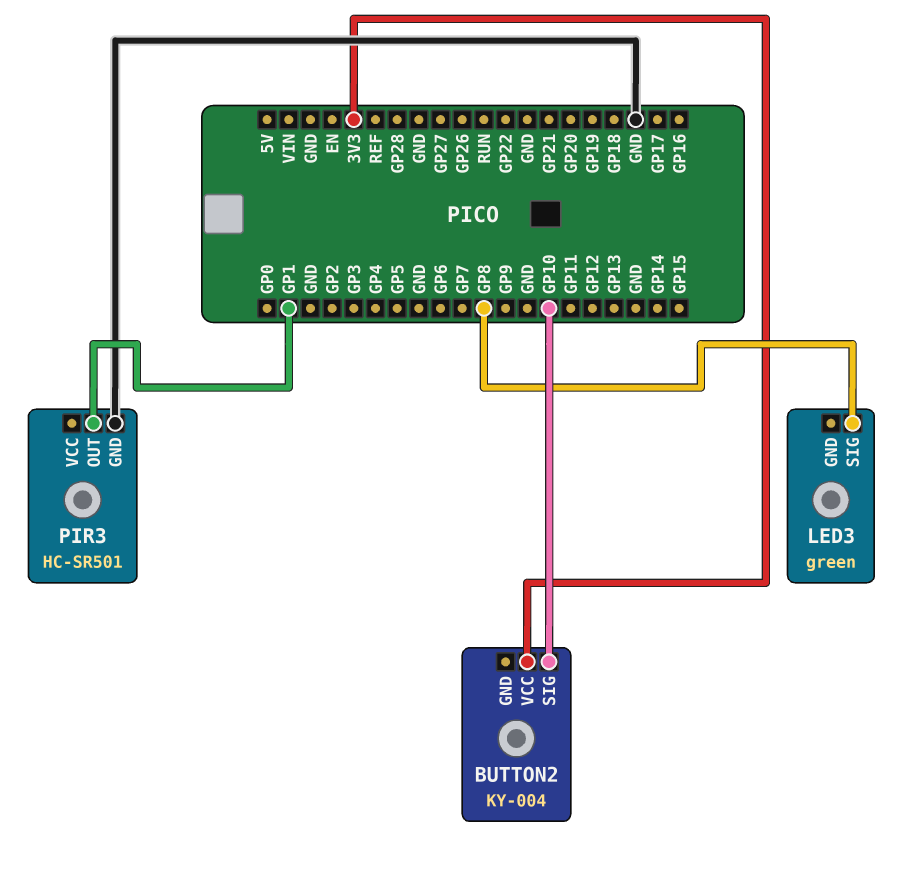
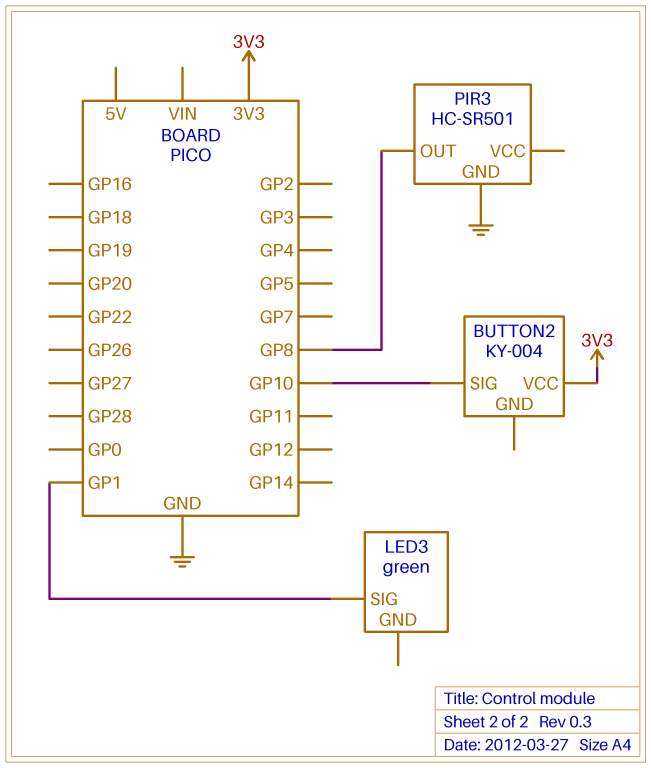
LED3 pin SIG: GP8 -> GP1
PIR3 pin OUT: GP1 -> GP8

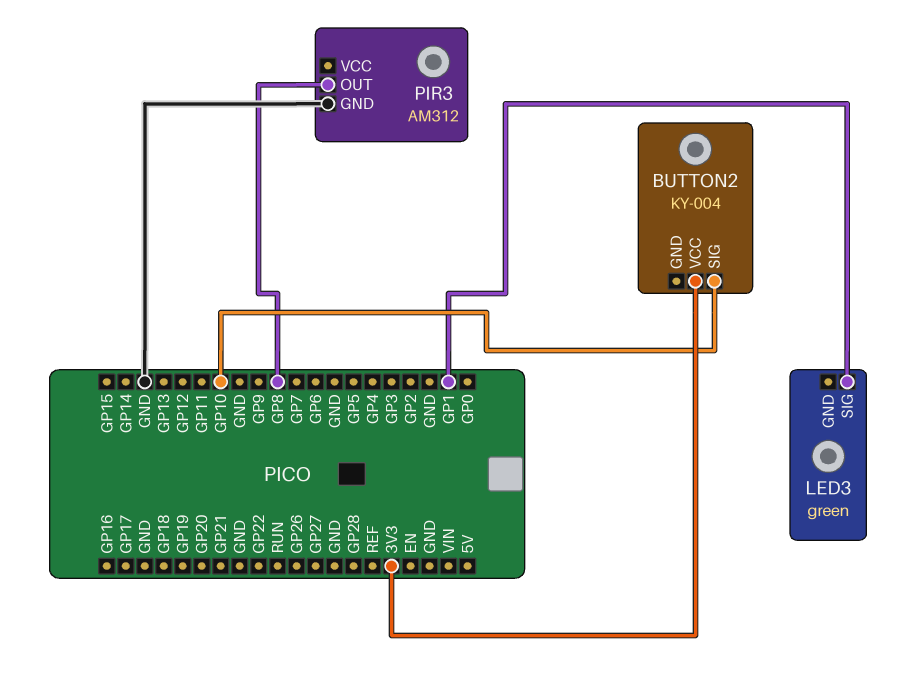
PIR3: HC-SR501 -> AM312

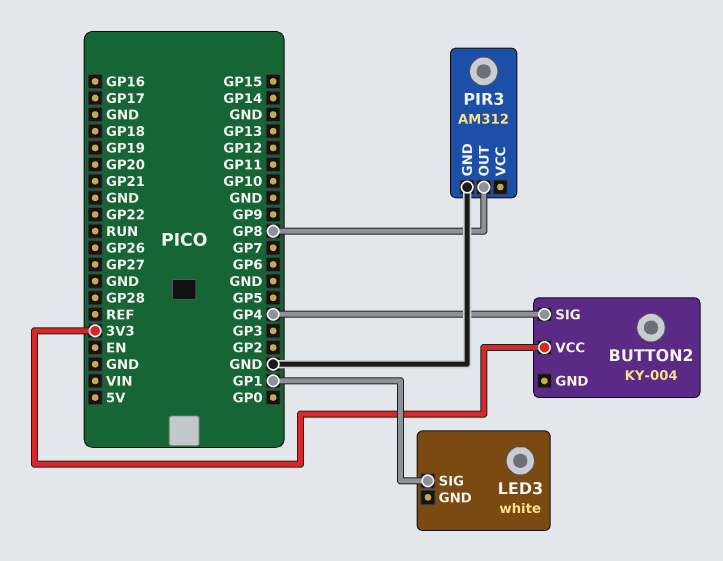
BUTTON2 pin SIG: GP10 -> GP4
LED3: green -> white

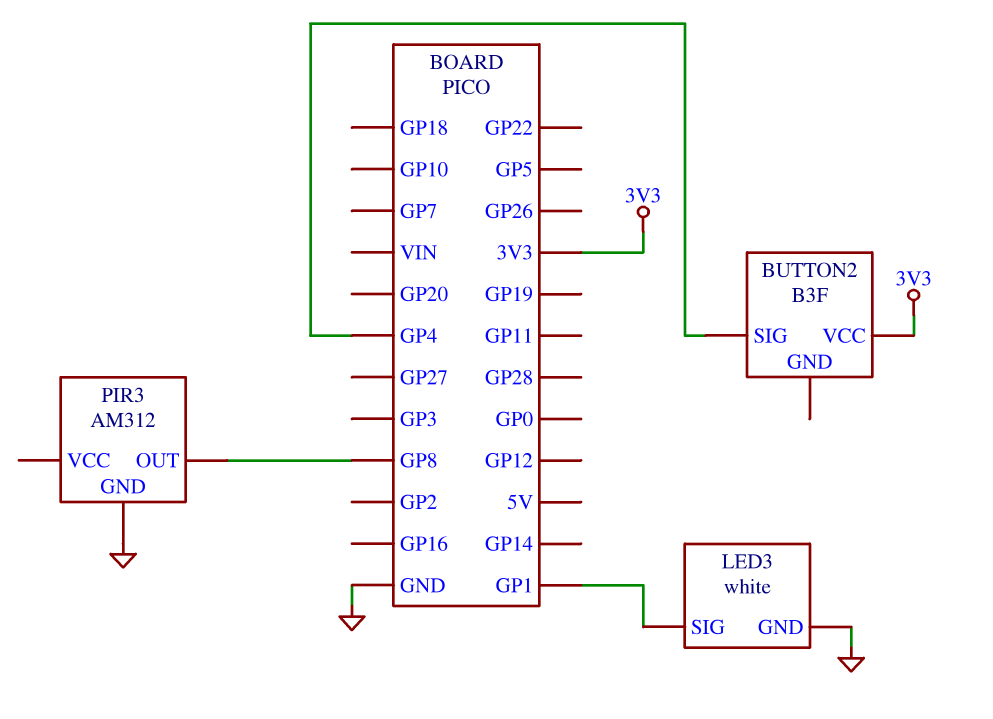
BUTTON2: KY-004 -> B3F
LED3 pin GND: none -> GND

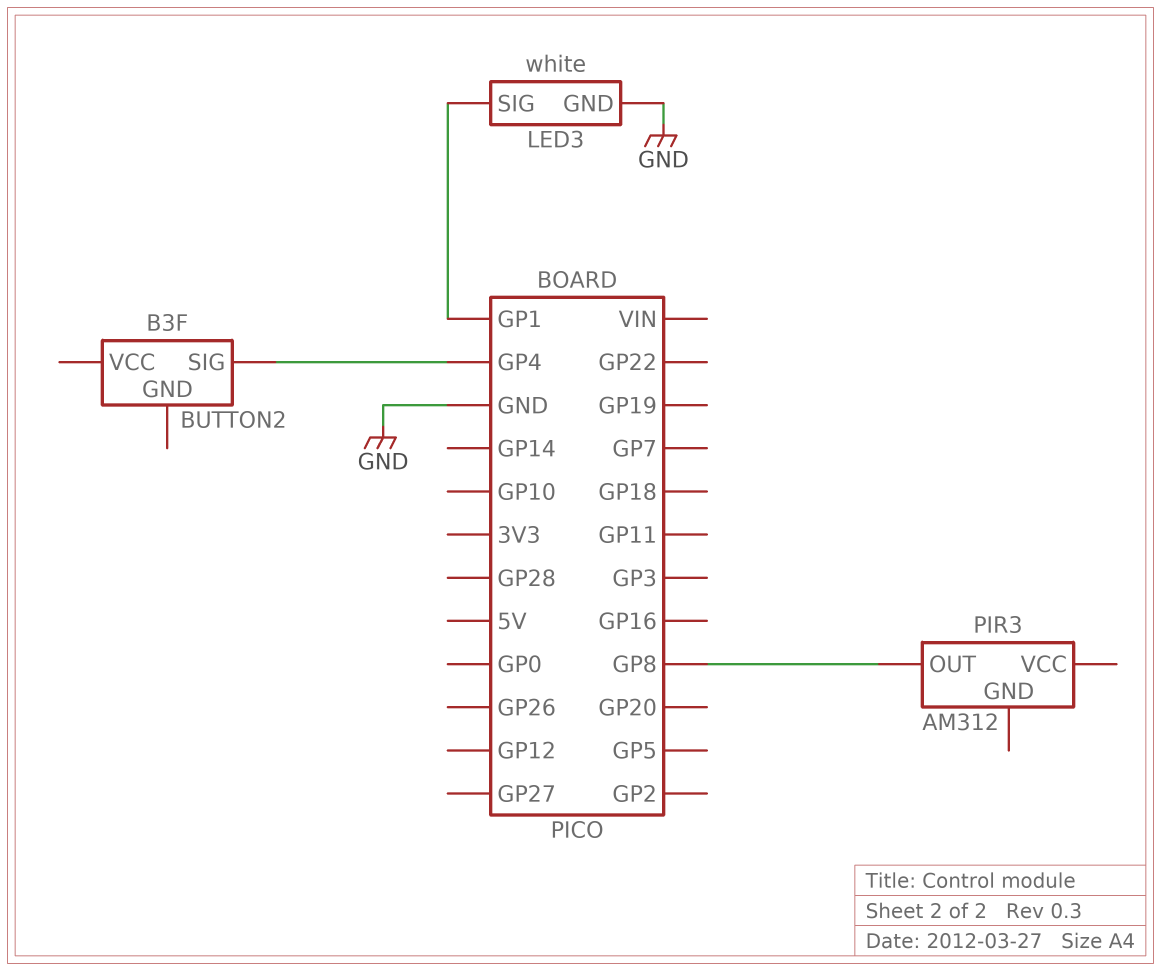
BUTTON2 pin VCC: 3V3 -> none
PIR3 pin GND: GND -> none

